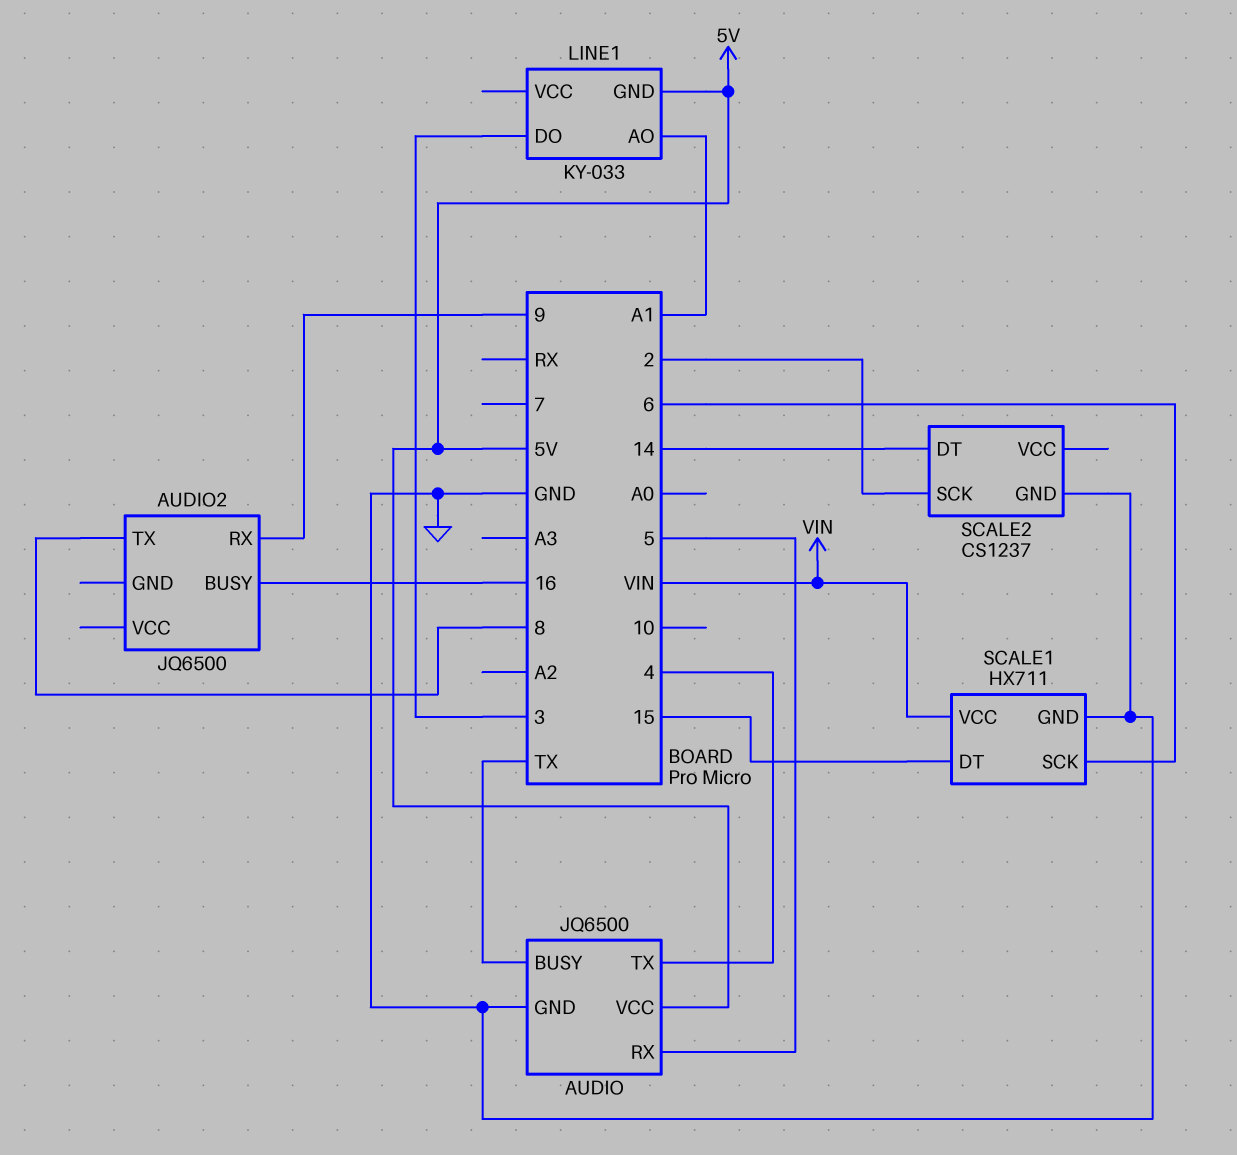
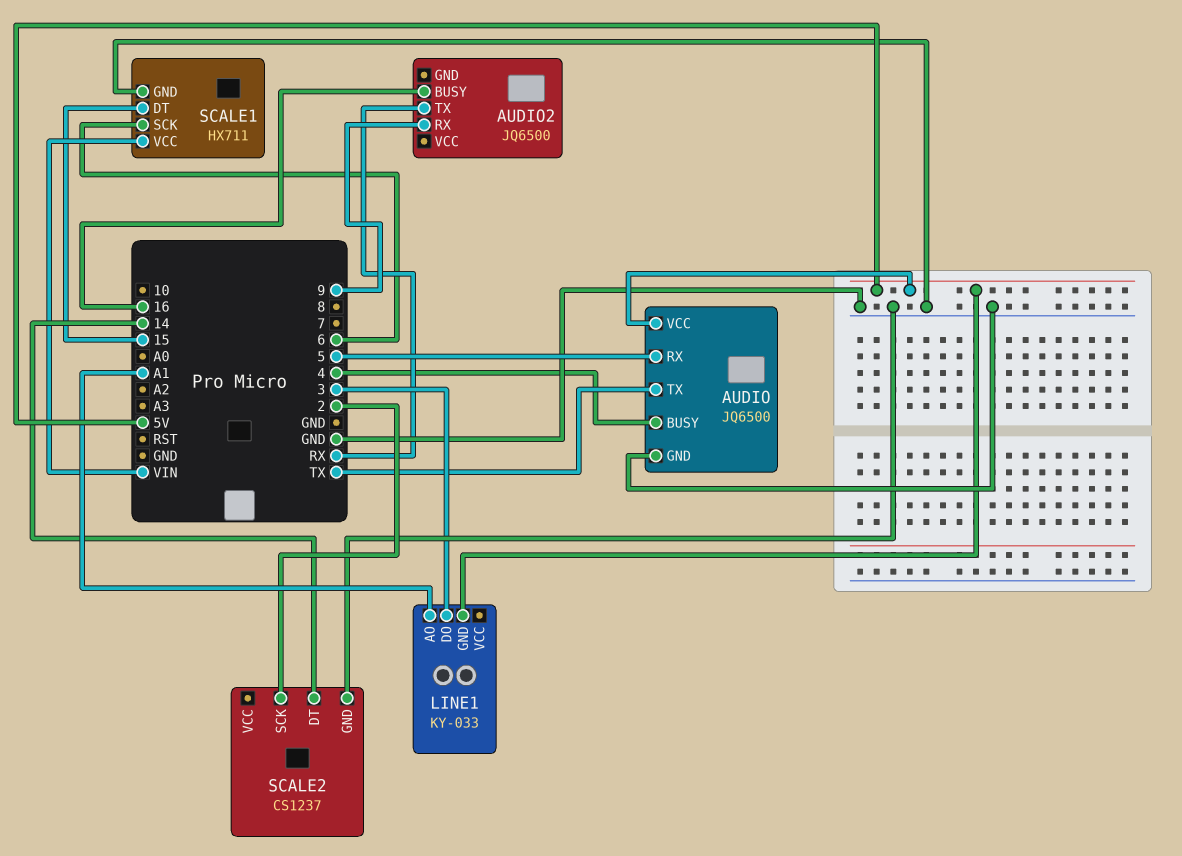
AUDIO pin BUSY: TX -> 4
AUDIO pin TX: 4 -> TX
AUDIO2 pin TX: 8 -> RX

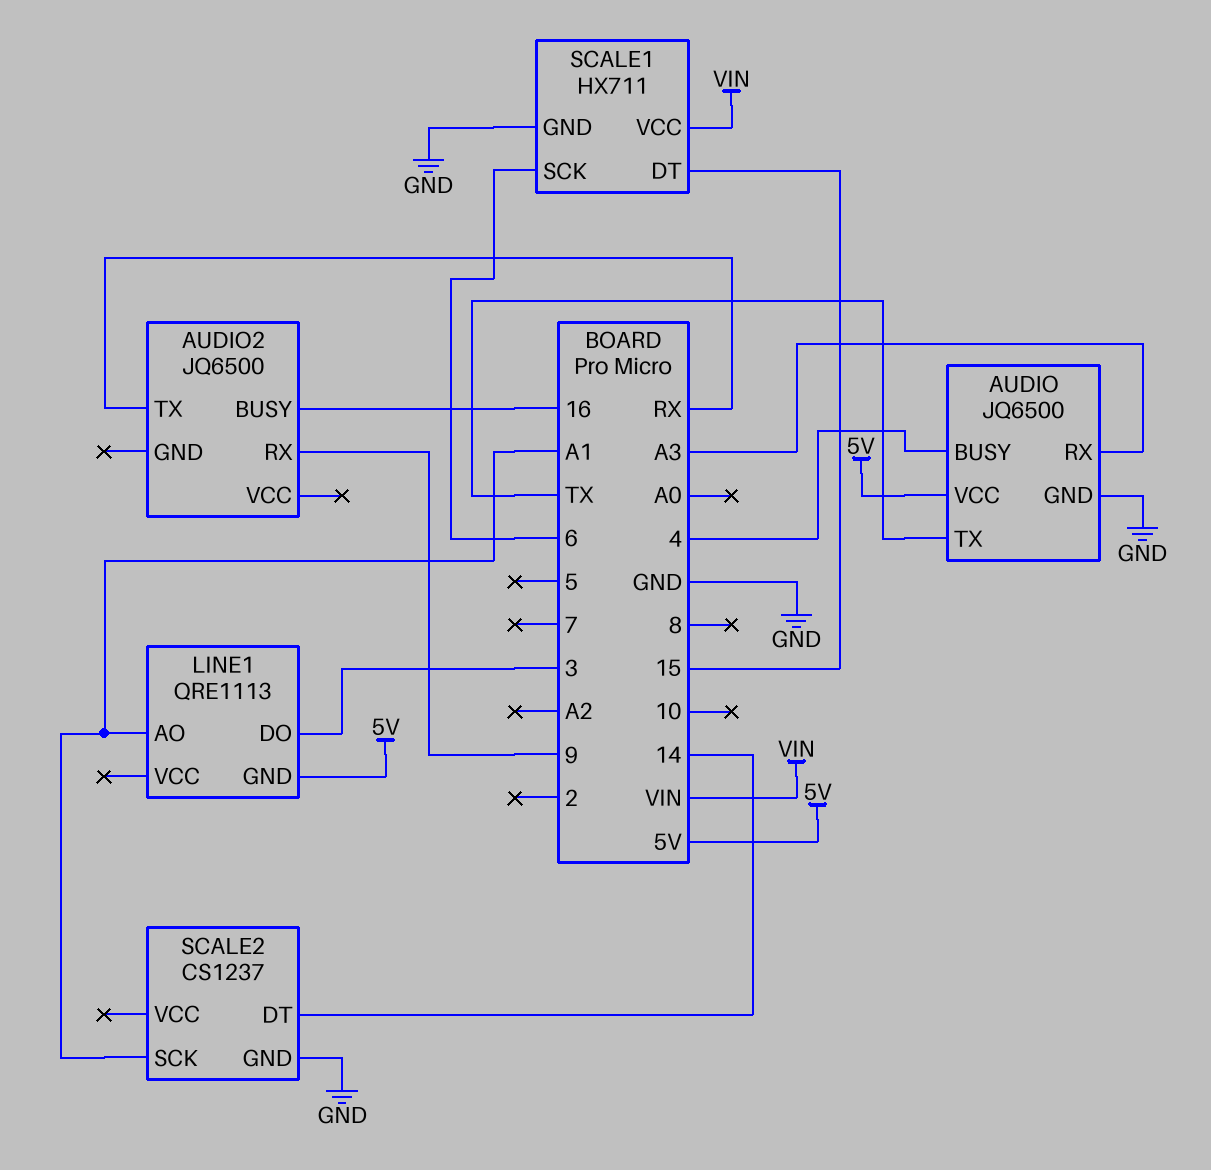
AUDIO pin RX: 5 -> A3
LINE1: KY-033 -> QRE1113
SCALE2 pin SCK: 2 -> A1

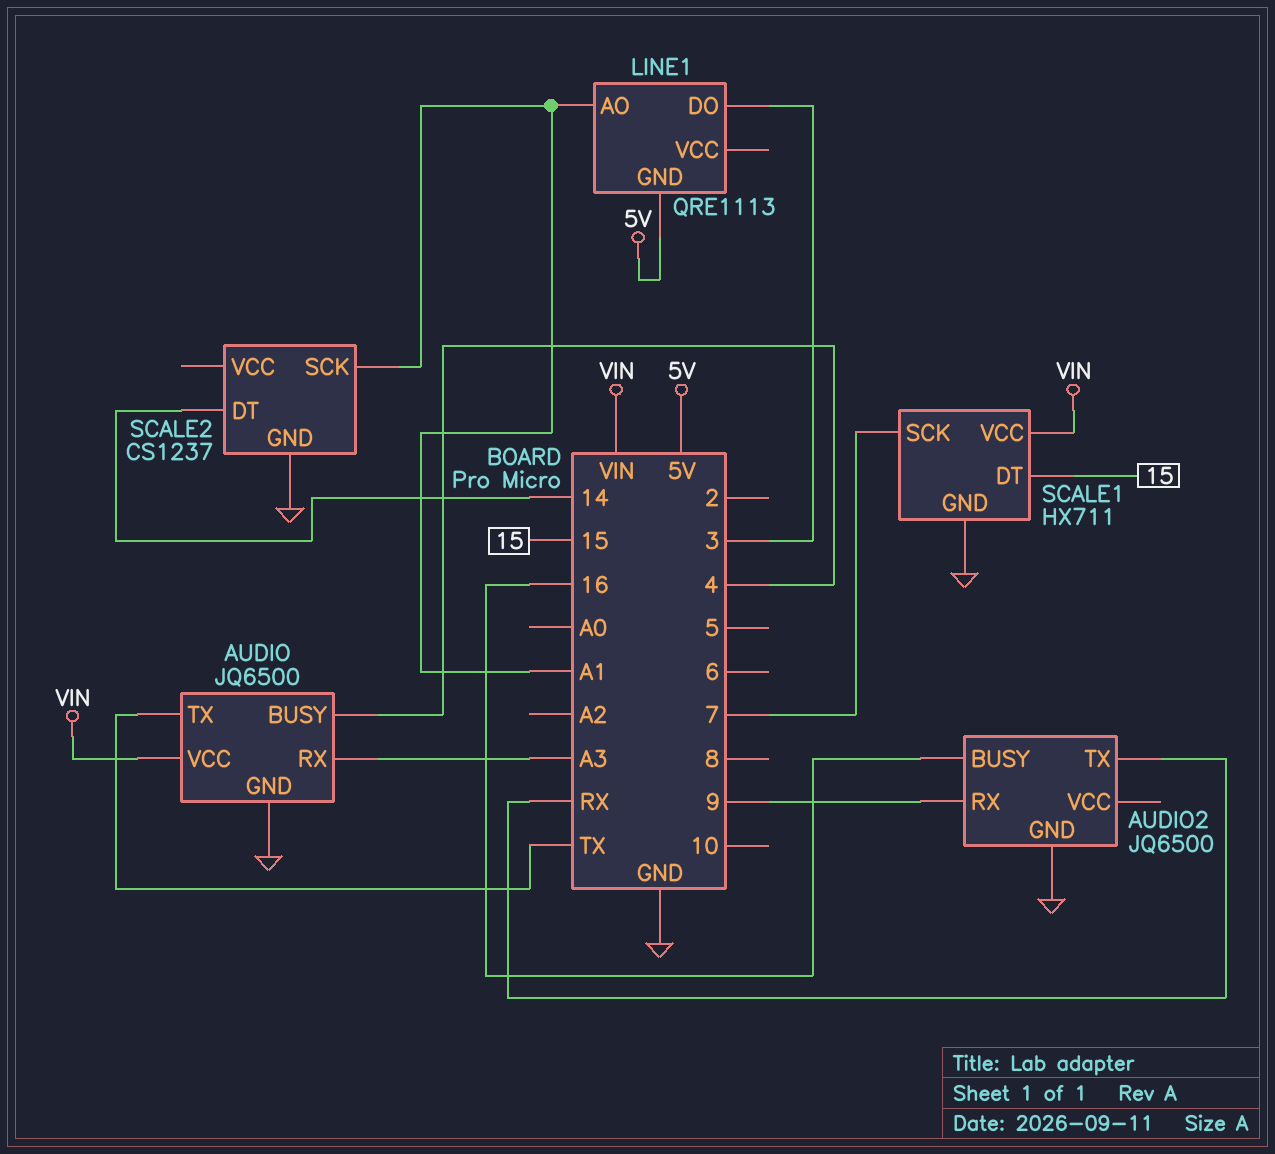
AUDIO pin VCC: 5V -> VIN
AUDIO2 pin GND: none -> GND
SCALE1 pin SCK: 6 -> 7

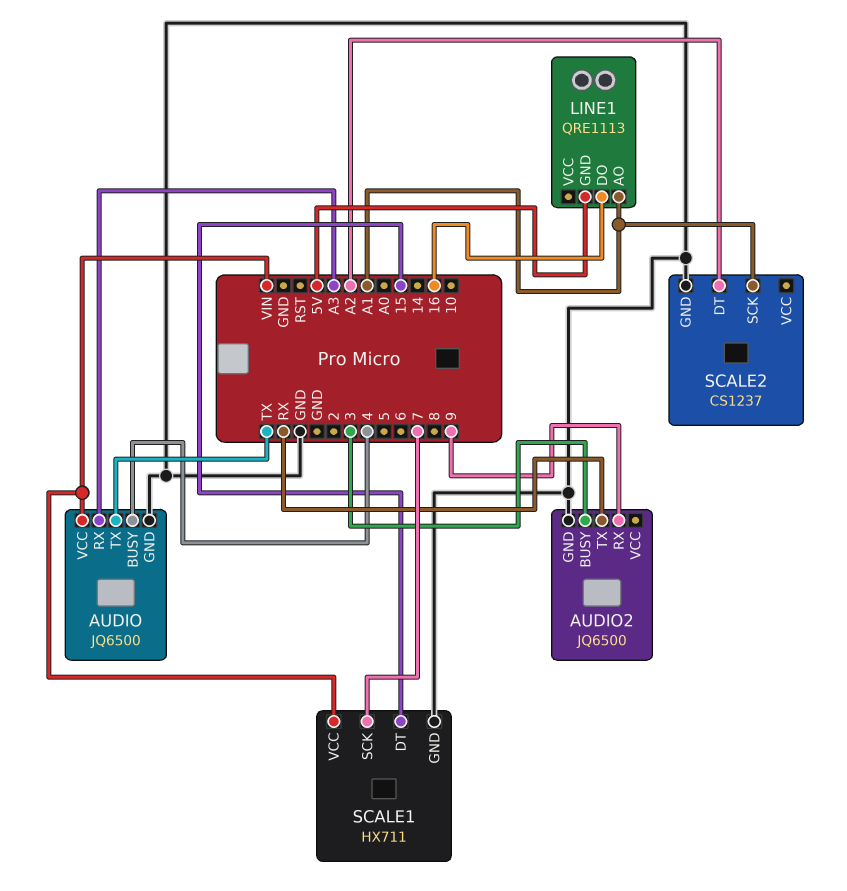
AUDIO2 pin BUSY: 16 -> 3
LINE1 pin DO: 3 -> 16
SCALE2 pin DT: 14 -> A2

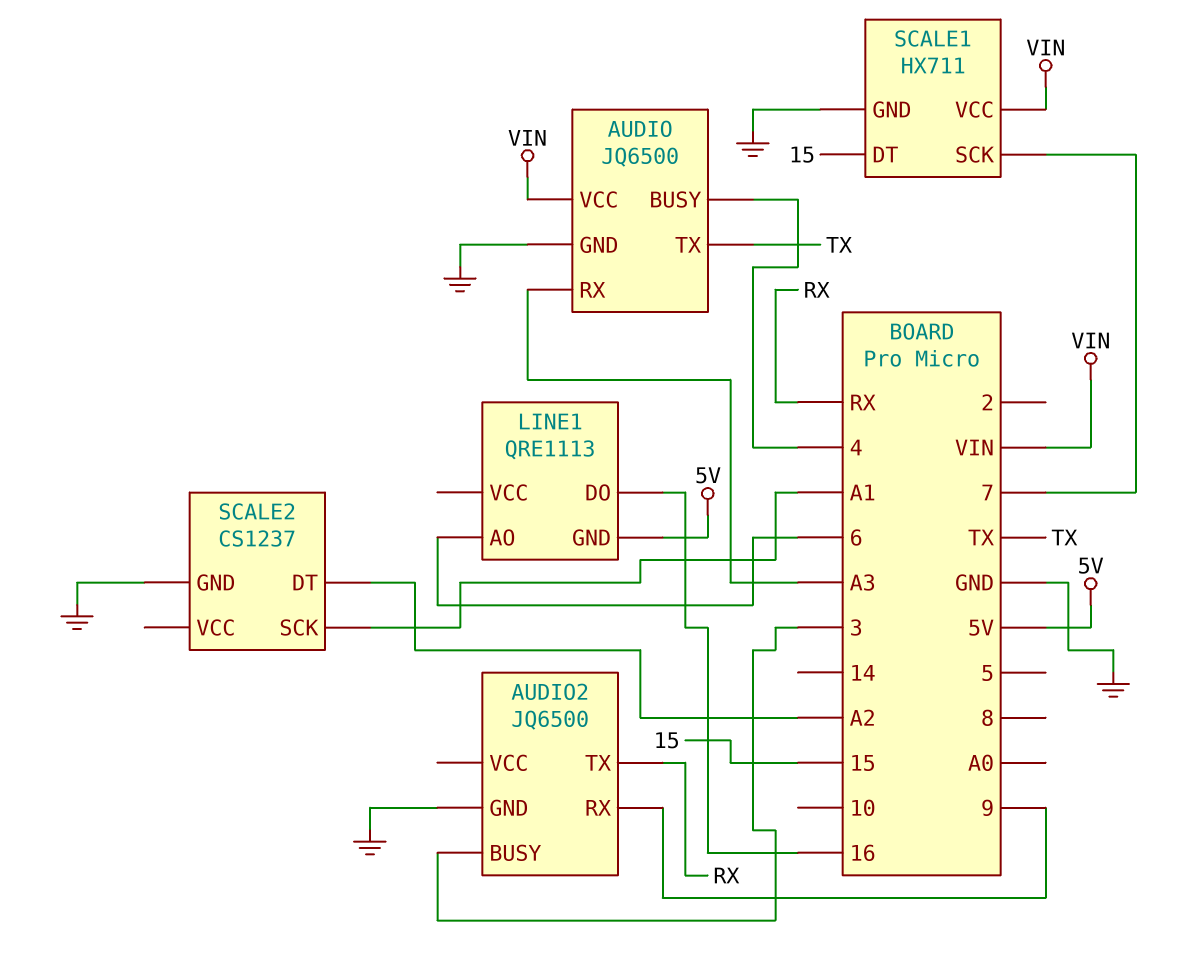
LINE1 pin AO: A1 -> 6

